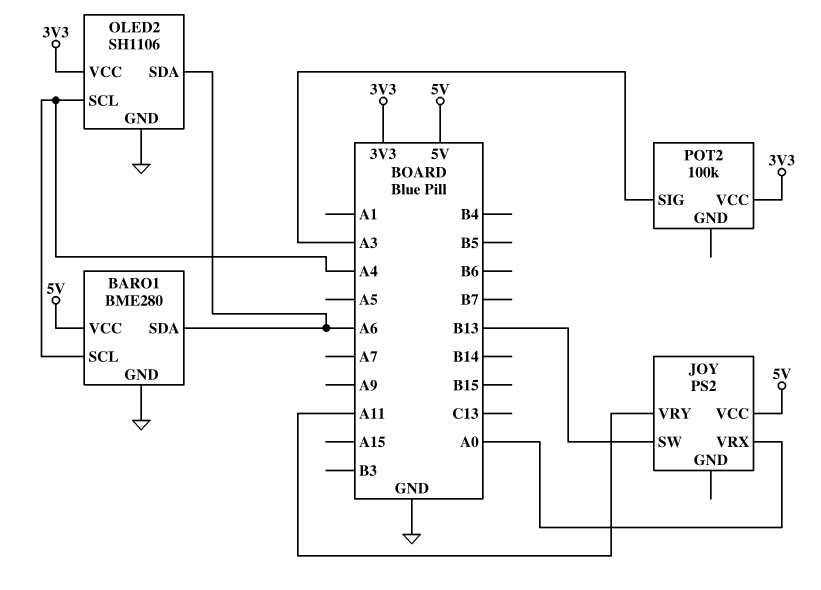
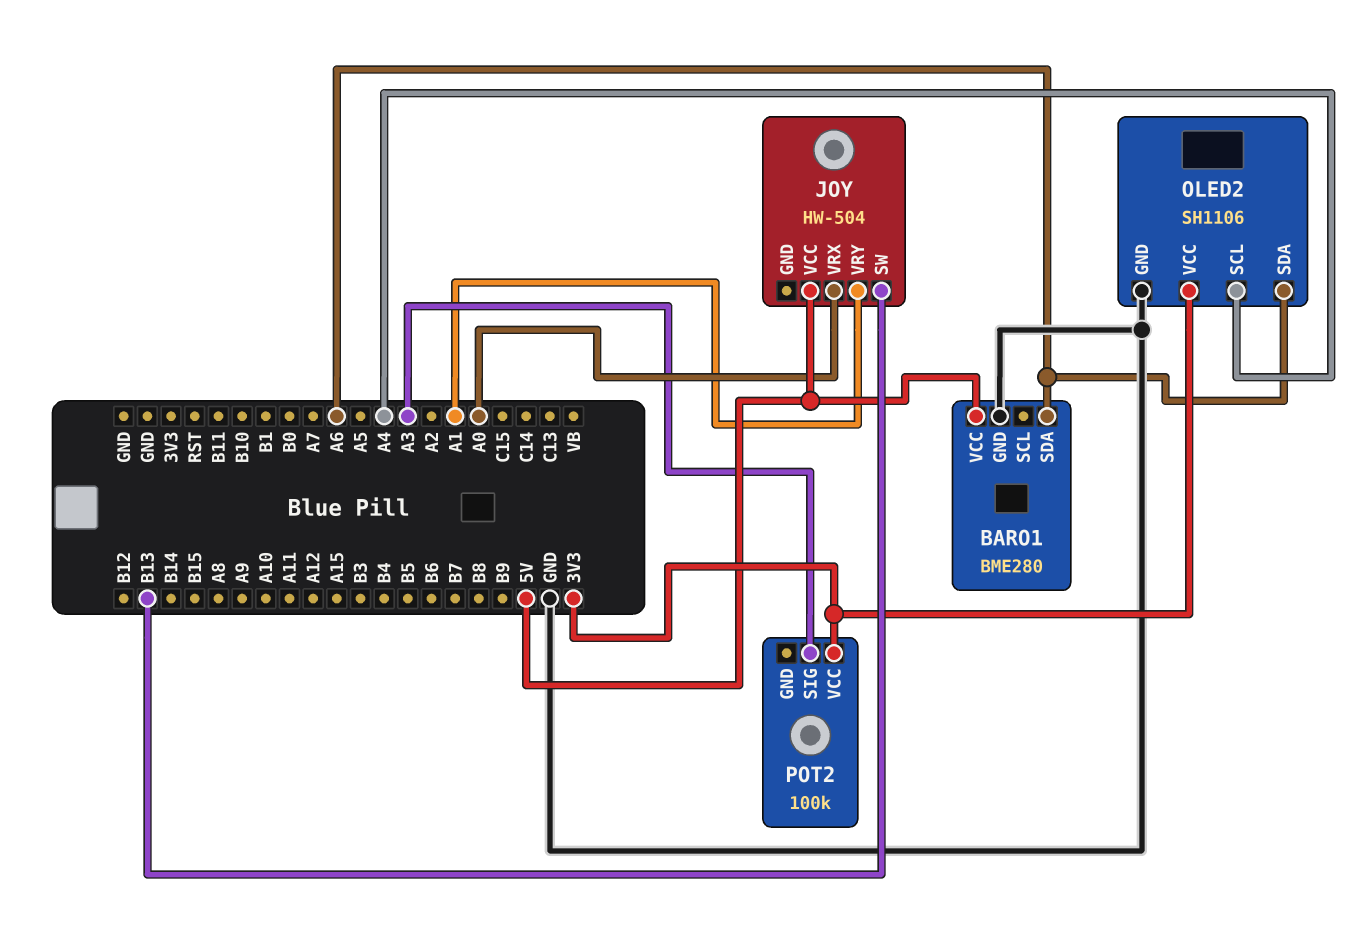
BARO1 pin SCL: A4 -> none
JOY: PS2 -> HW-504
JOY pin VRY: A11 -> A1

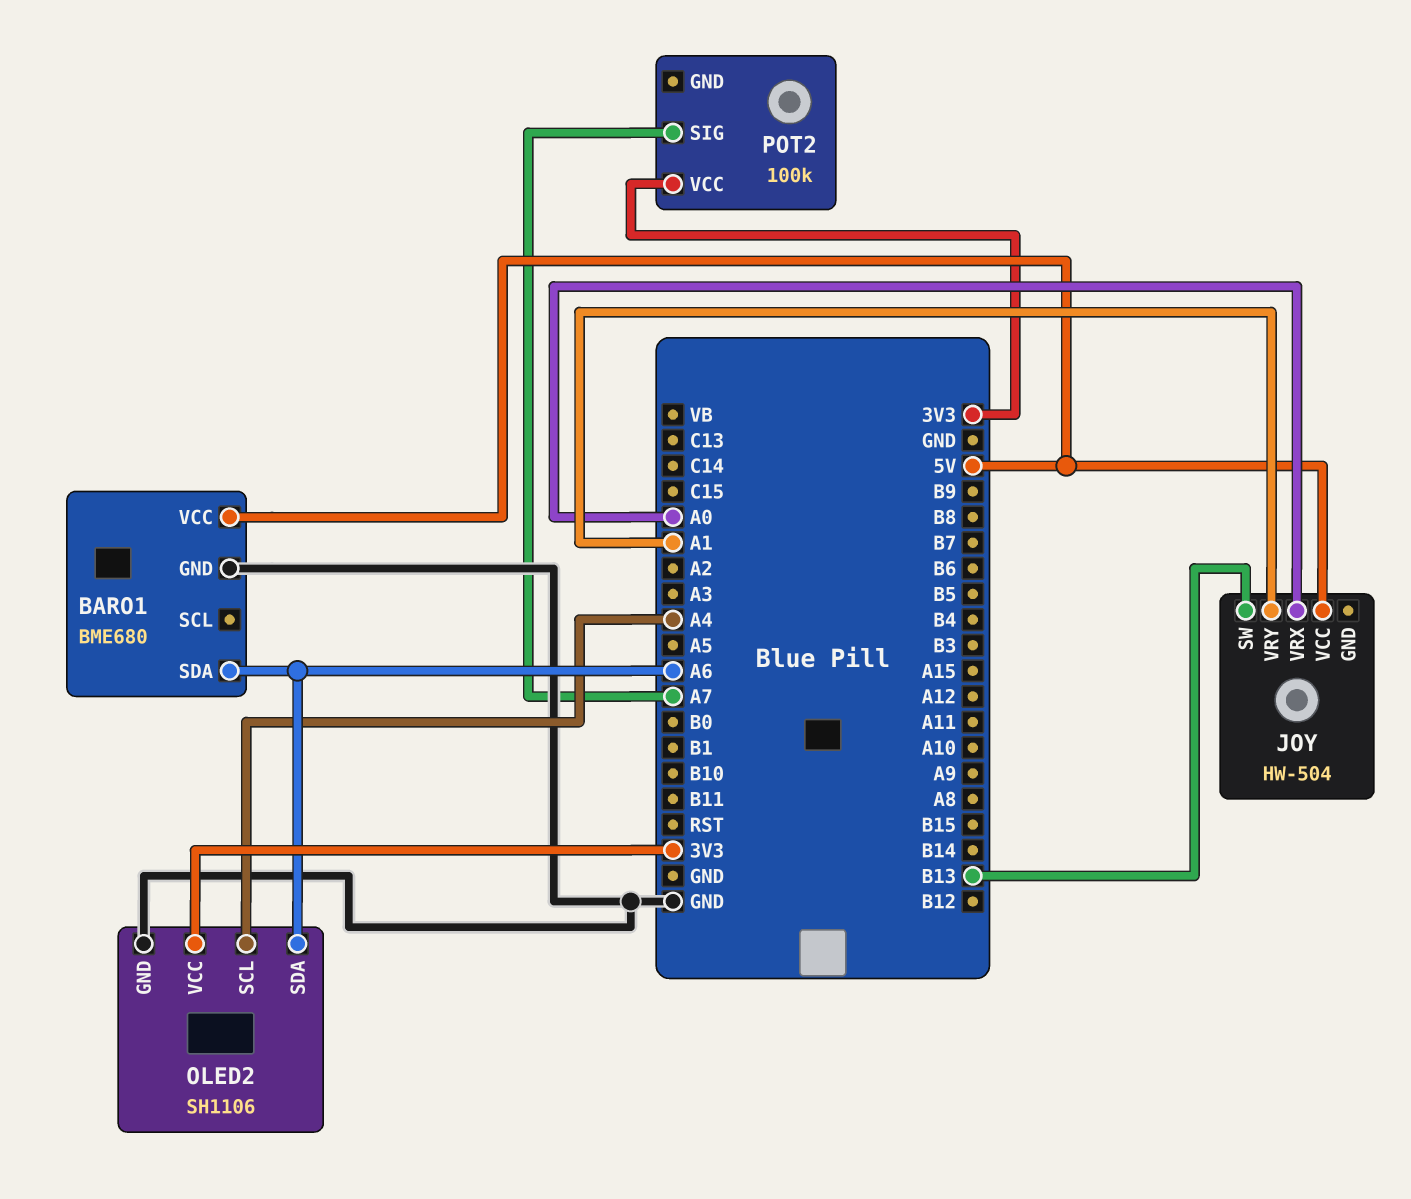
BARO1: BME280 -> BME680
POT2 pin SIG: A3 -> A7

